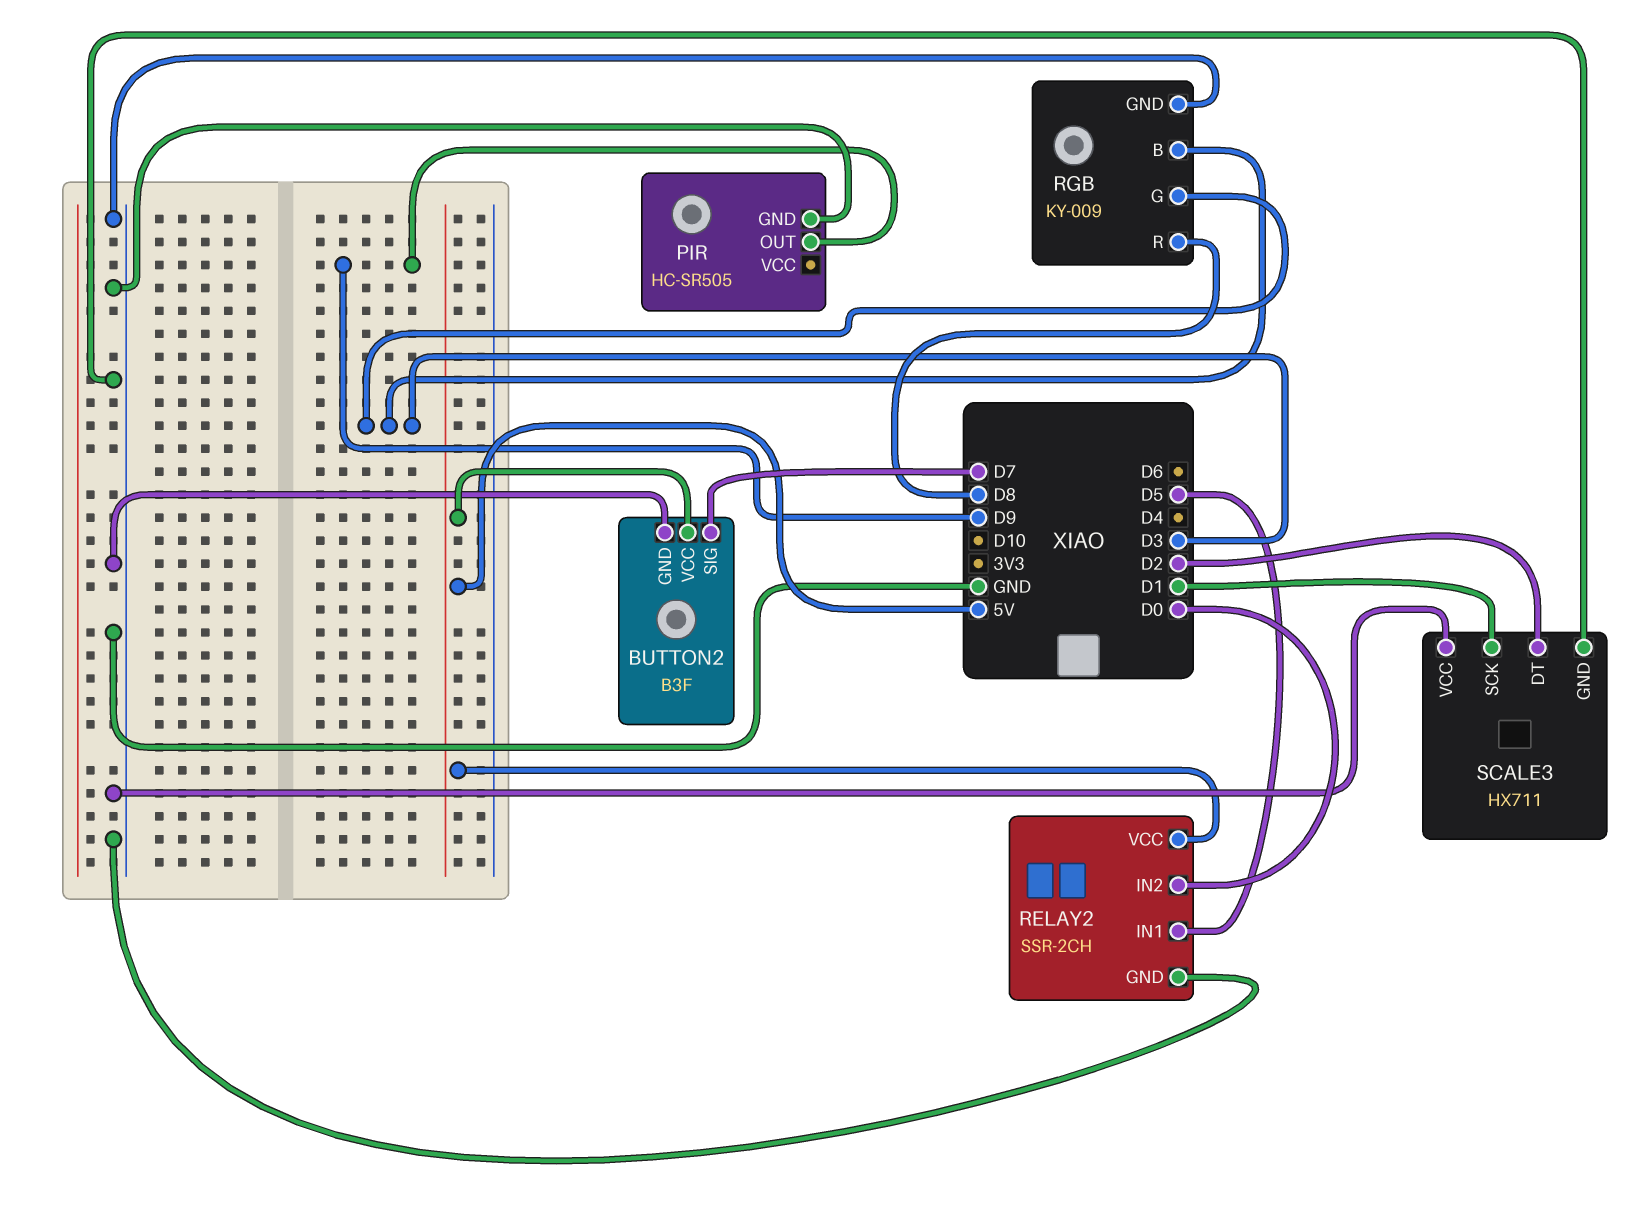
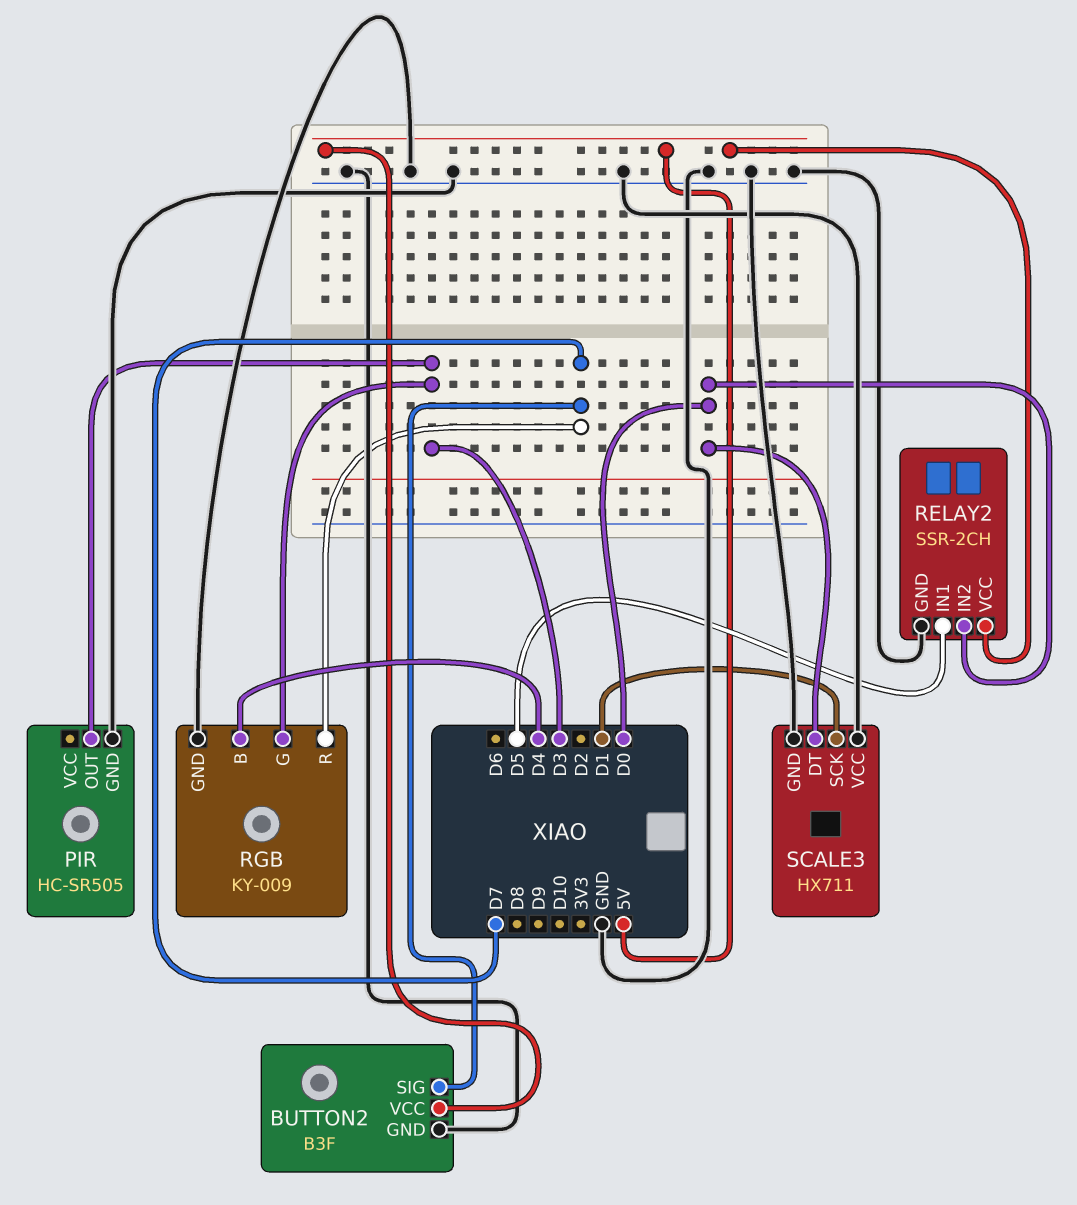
PIR pin OUT: D9 -> D3
RGB pin B: D3 -> D4
RGB pin R: D8 -> D7
SCALE3 pin DT: D2 -> D0

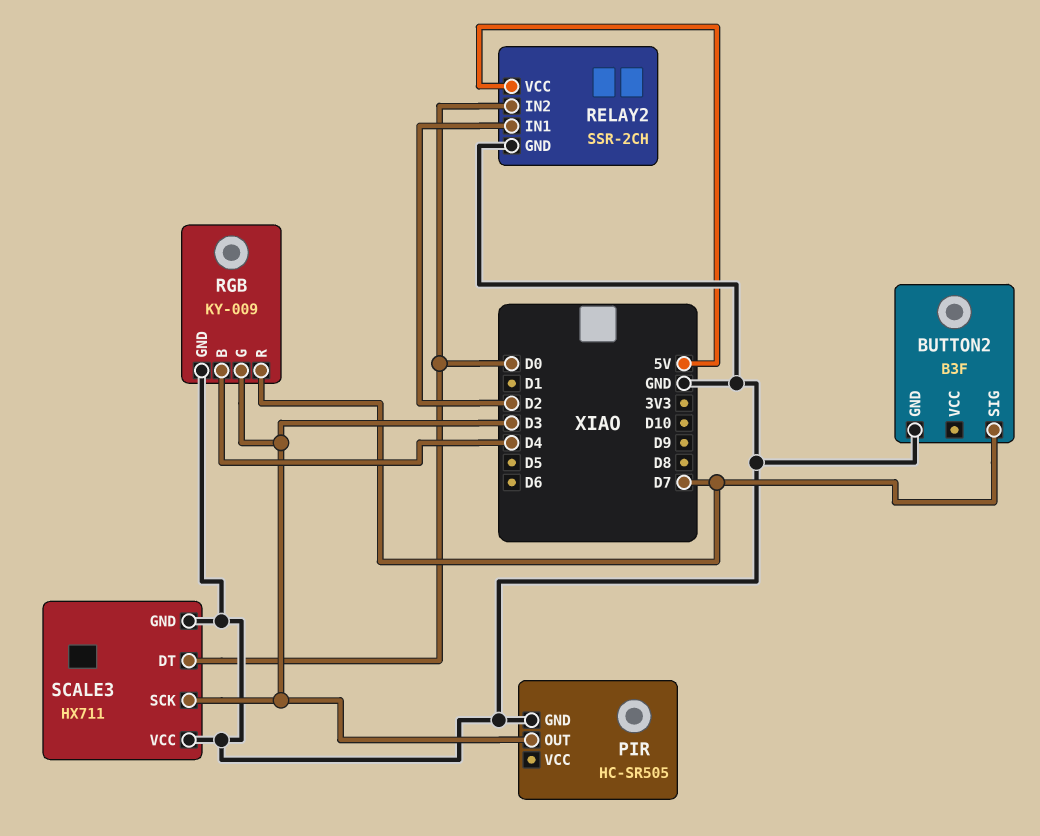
BUTTON2 pin VCC: 5V -> none
RELAY2 pin IN1: D5 -> D2
SCALE3 pin SCK: D1 -> D3

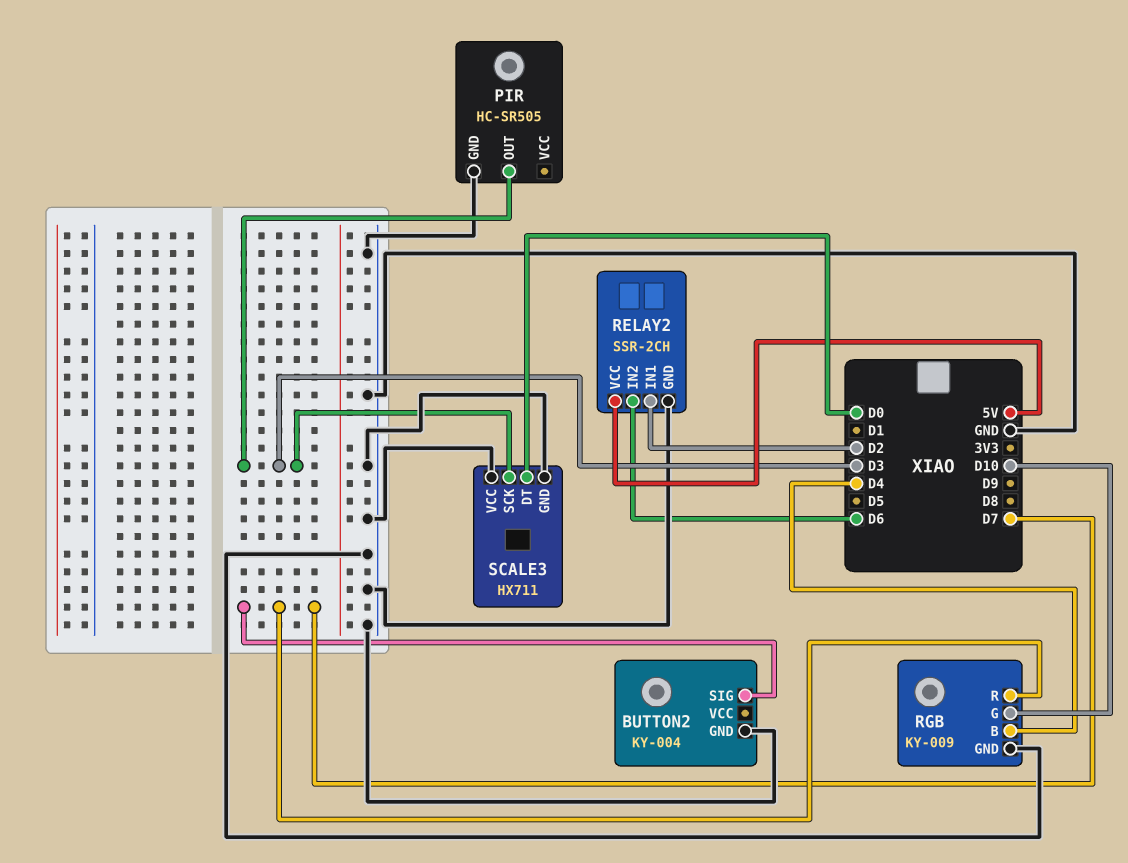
BUTTON2: B3F -> KY-004
RELAY2 pin IN2: D0 -> D6
RGB pin G: D3 -> D10

